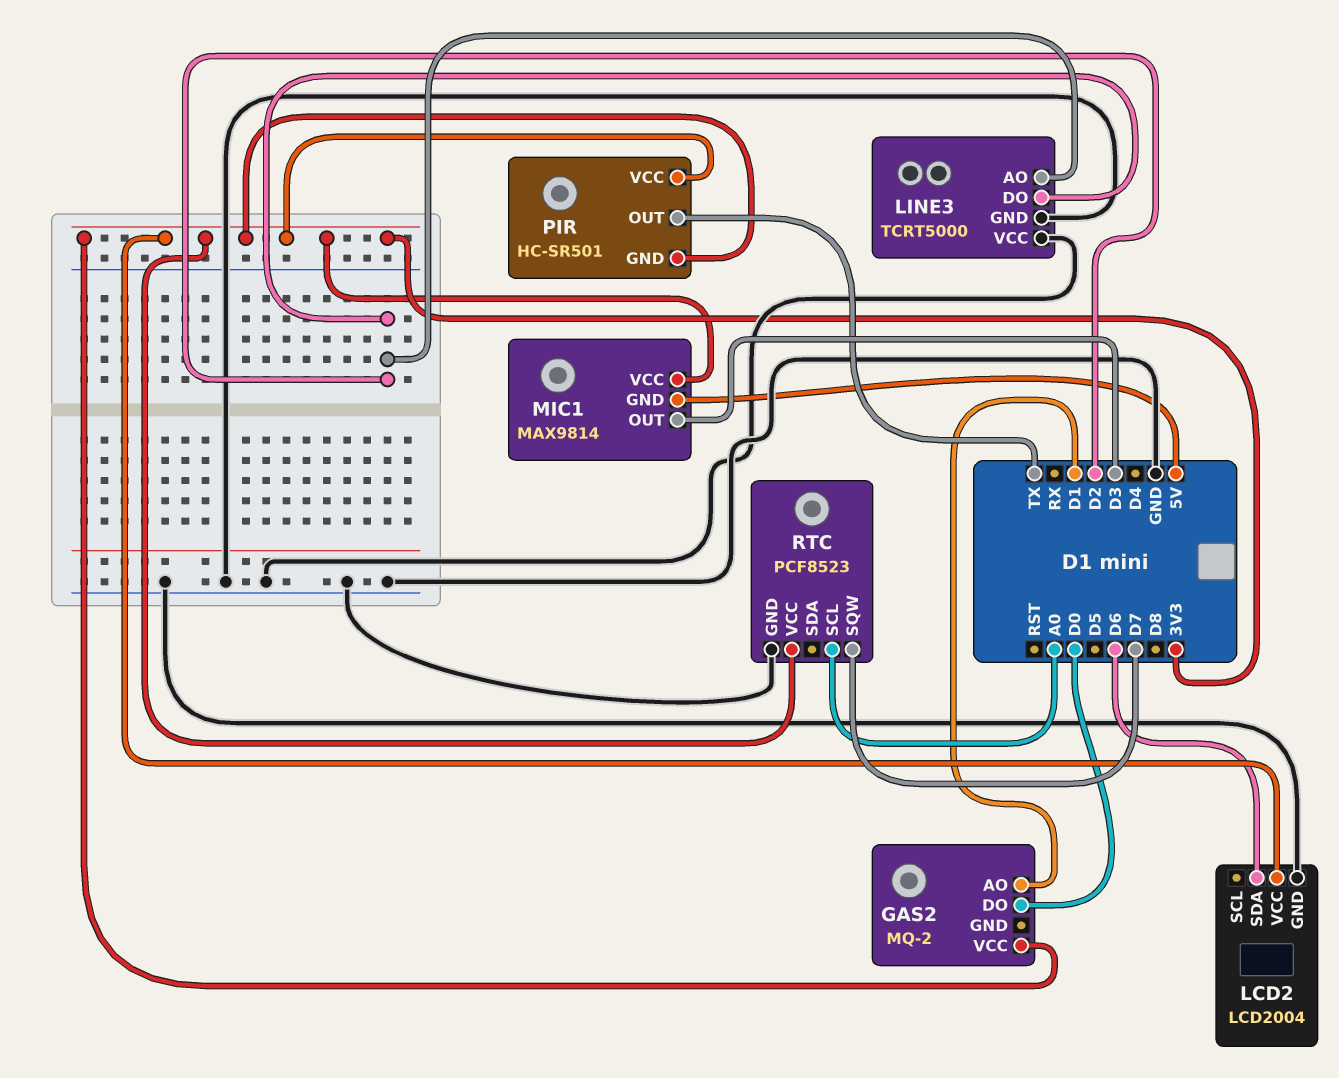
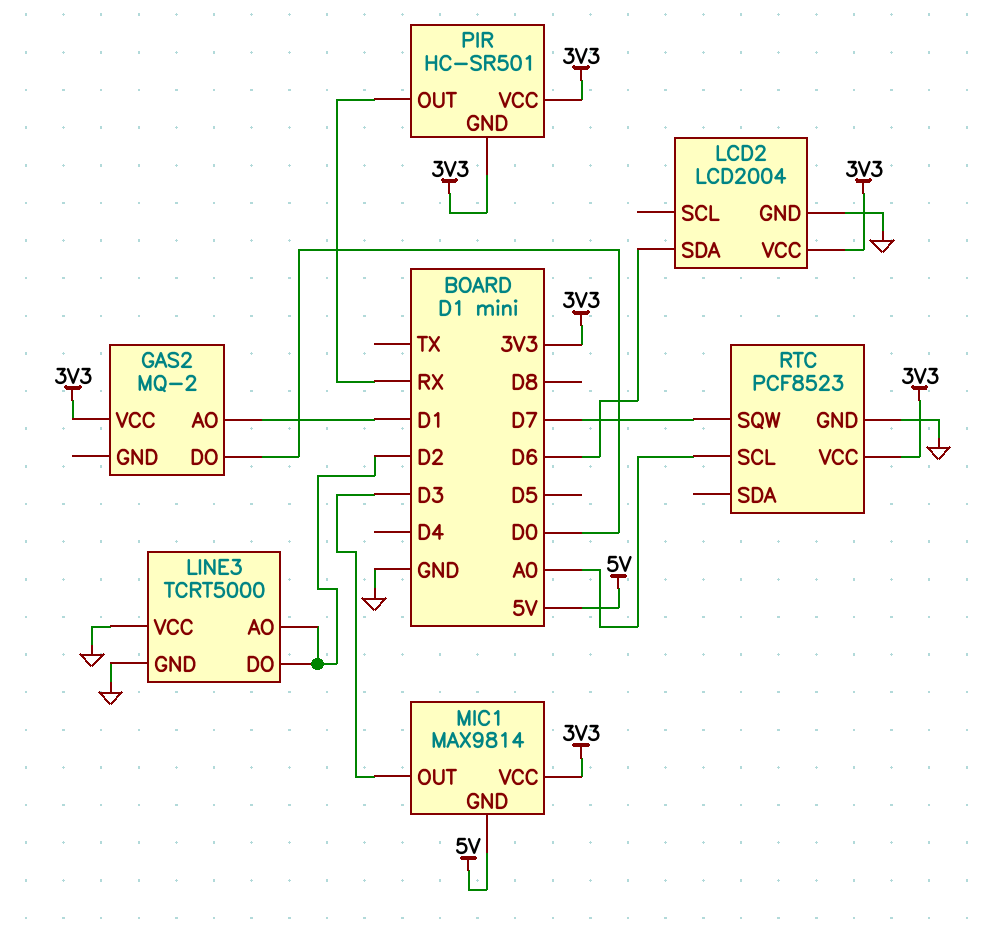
PIR pin OUT: TX -> RX

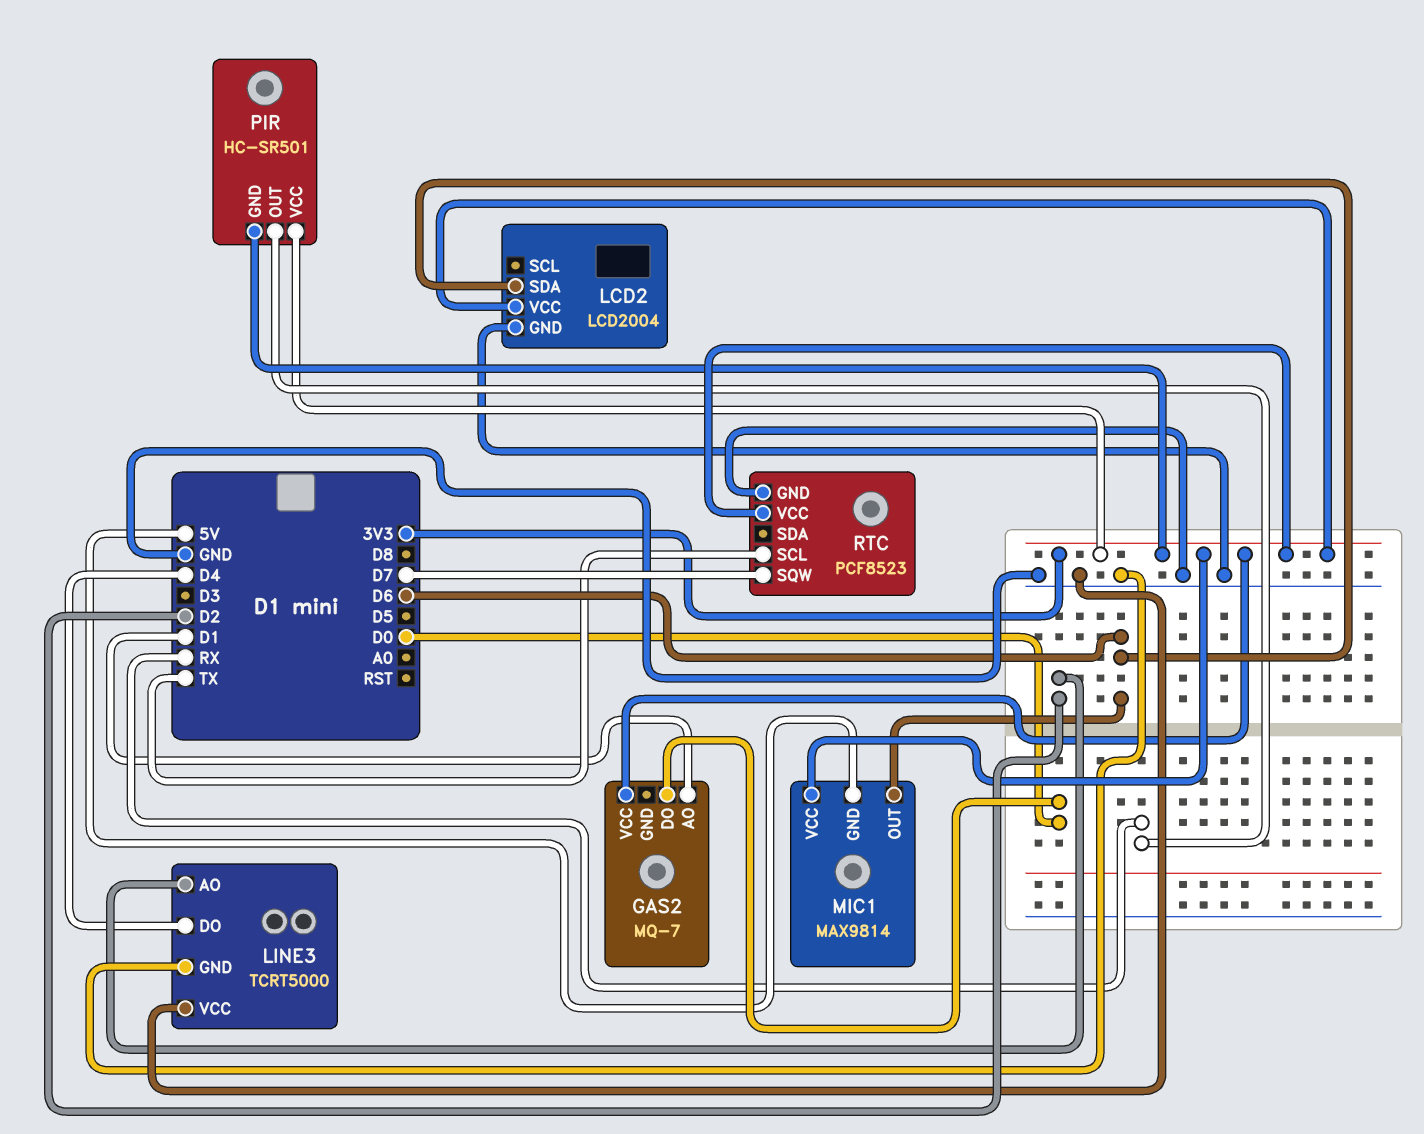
GAS2: MQ-2 -> MQ-7
LINE3 pin DO: D2 -> D4
MIC1 pin OUT: D3 -> D6
RTC pin SCL: A0 -> TX

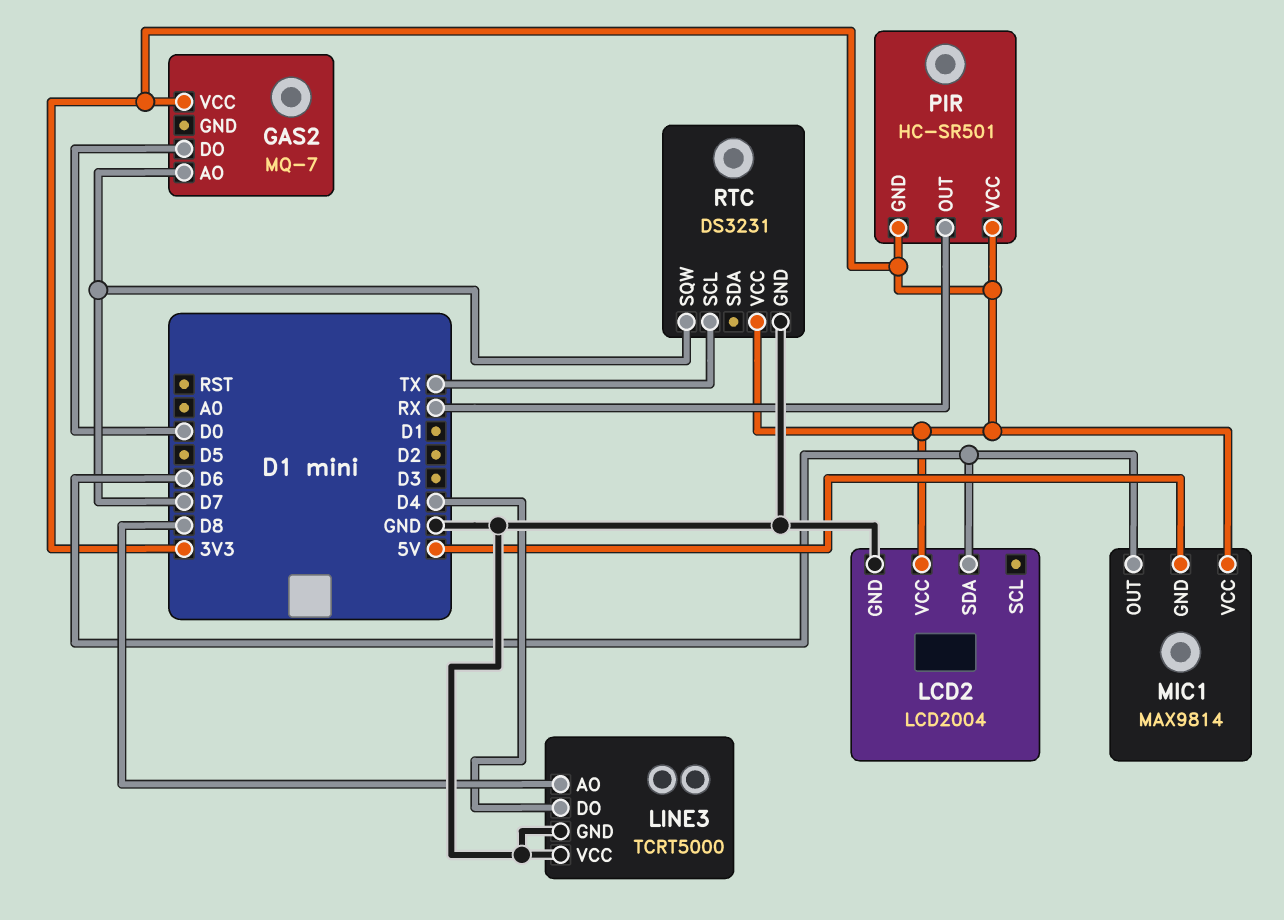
GAS2 pin AO: D1 -> D7
LINE3 pin AO: D2 -> D8
RTC: PCF8523 -> DS3231

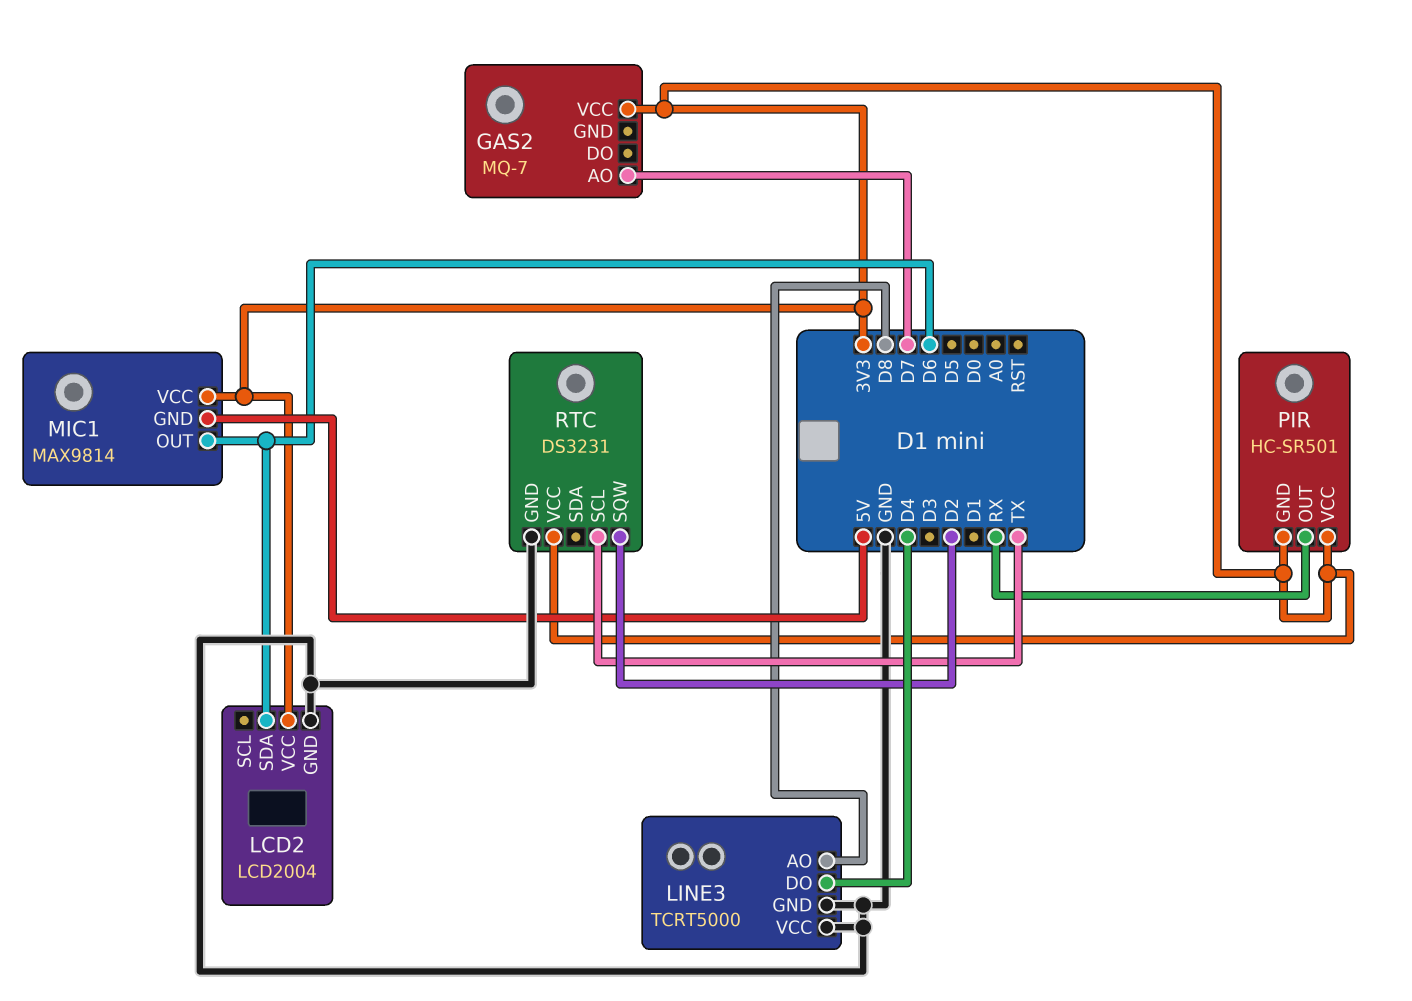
GAS2 pin DO: D0 -> none
RTC pin SQW: D7 -> D2

